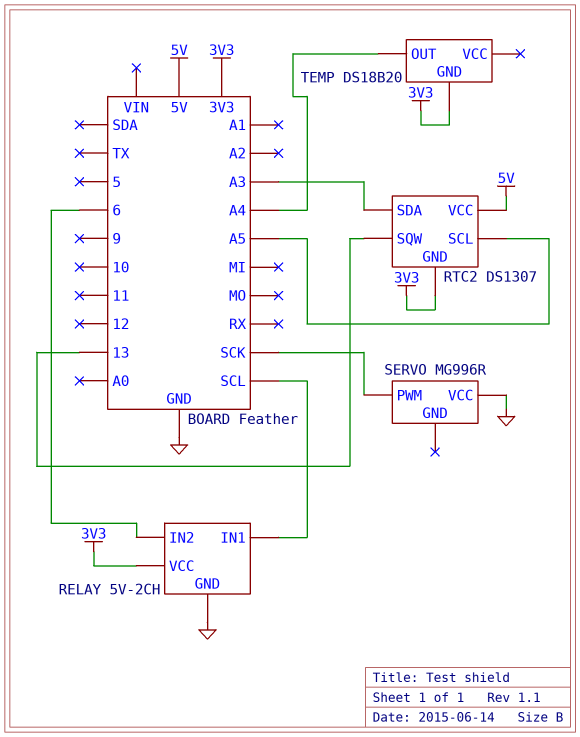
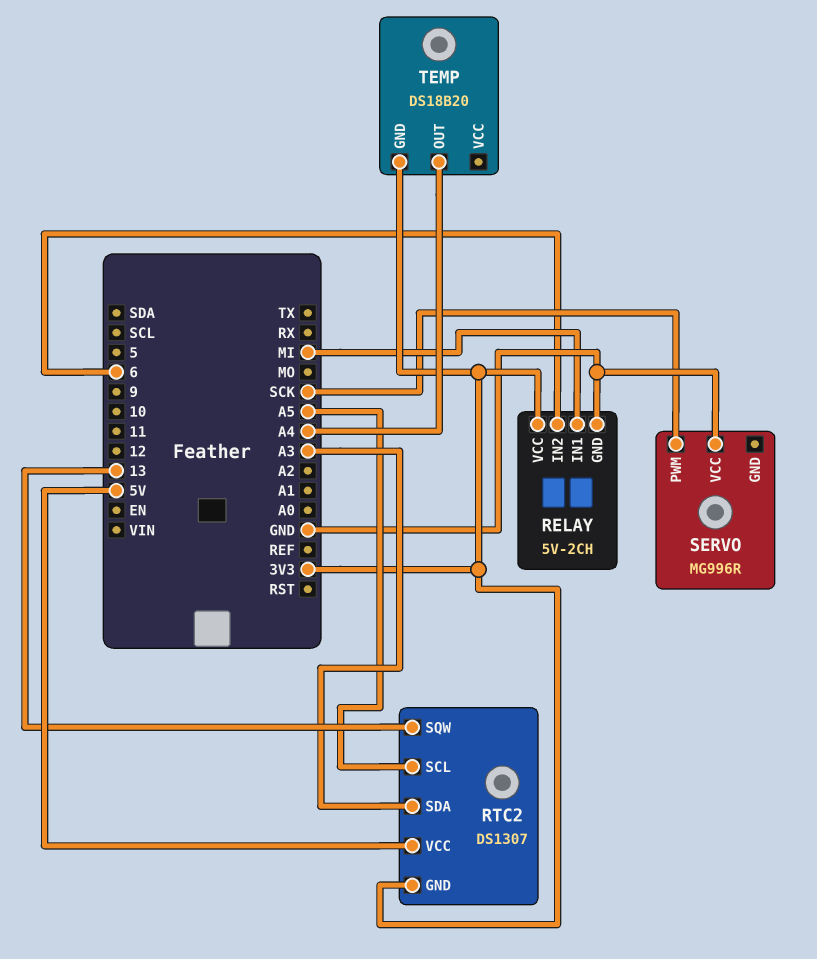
RELAY pin IN1: SCL -> MI

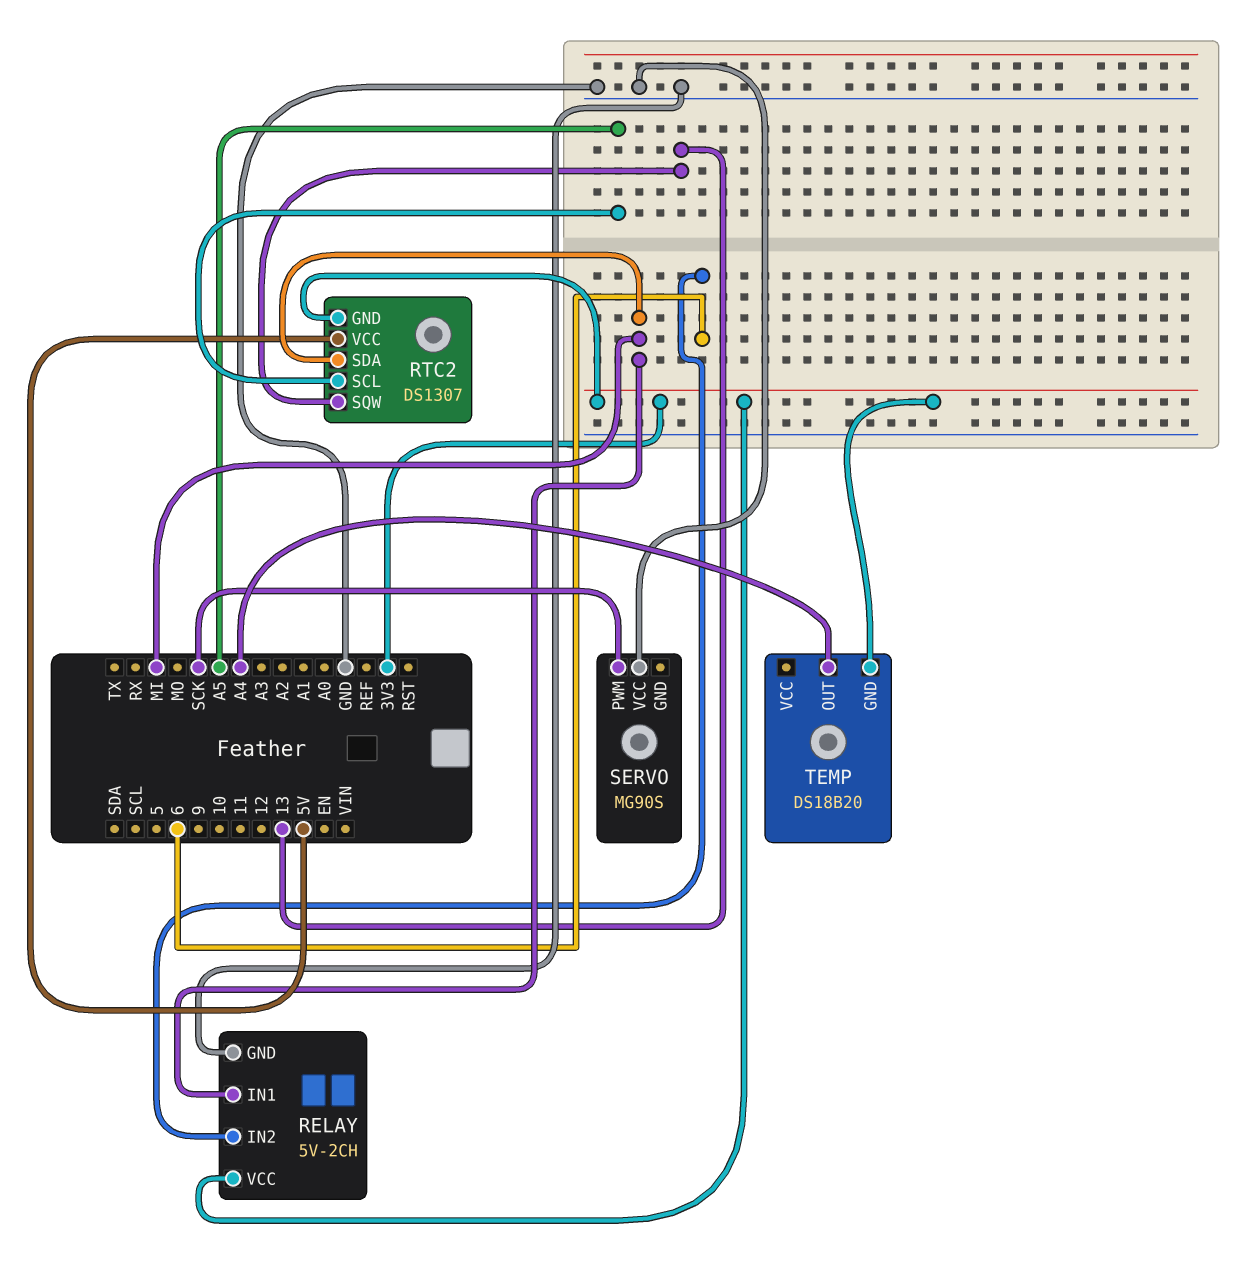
RTC2 pin SDA: A3 -> MI
SERVO: MG996R -> MG90S

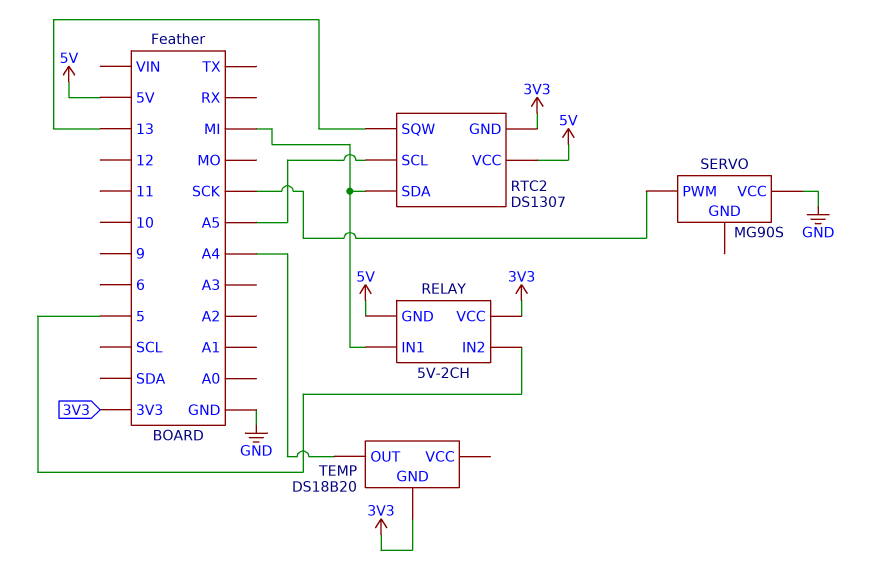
RELAY pin GND: GND -> 5V
RELAY pin IN2: 6 -> 5

